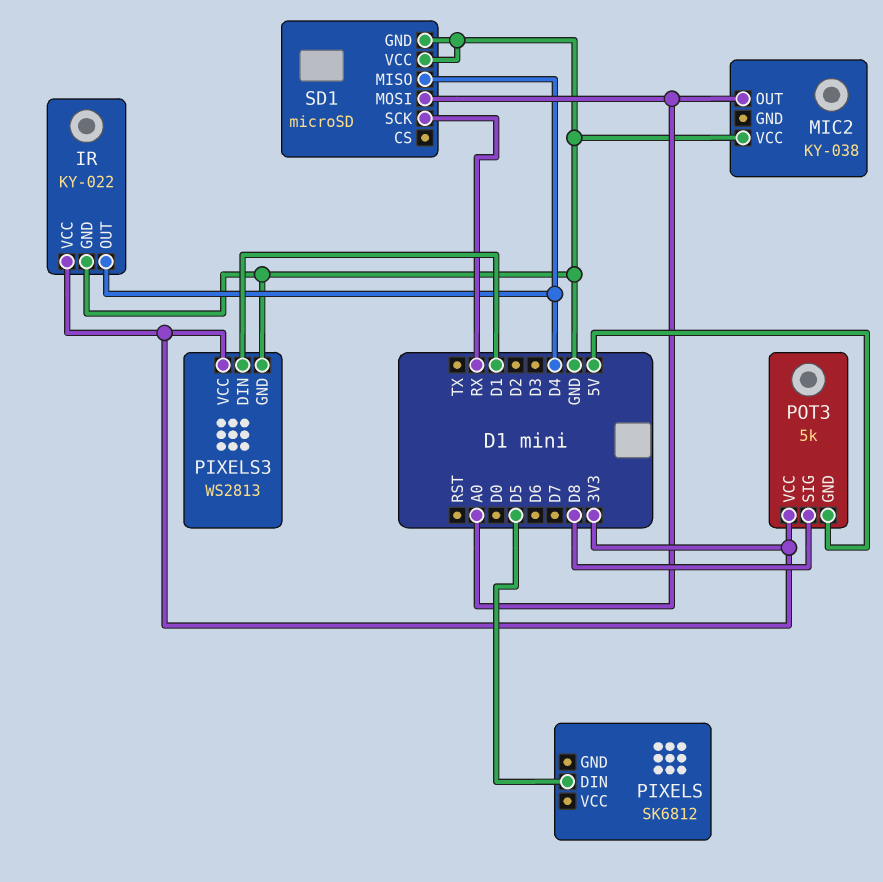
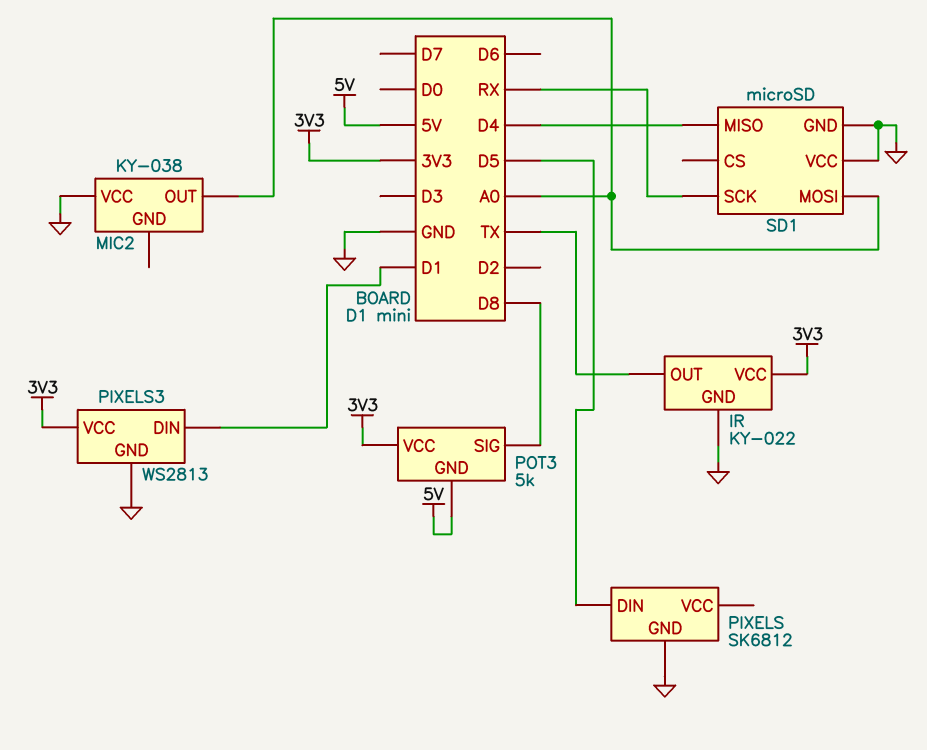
IR pin OUT: D4 -> TX
PIXELS pin GND: none -> GND

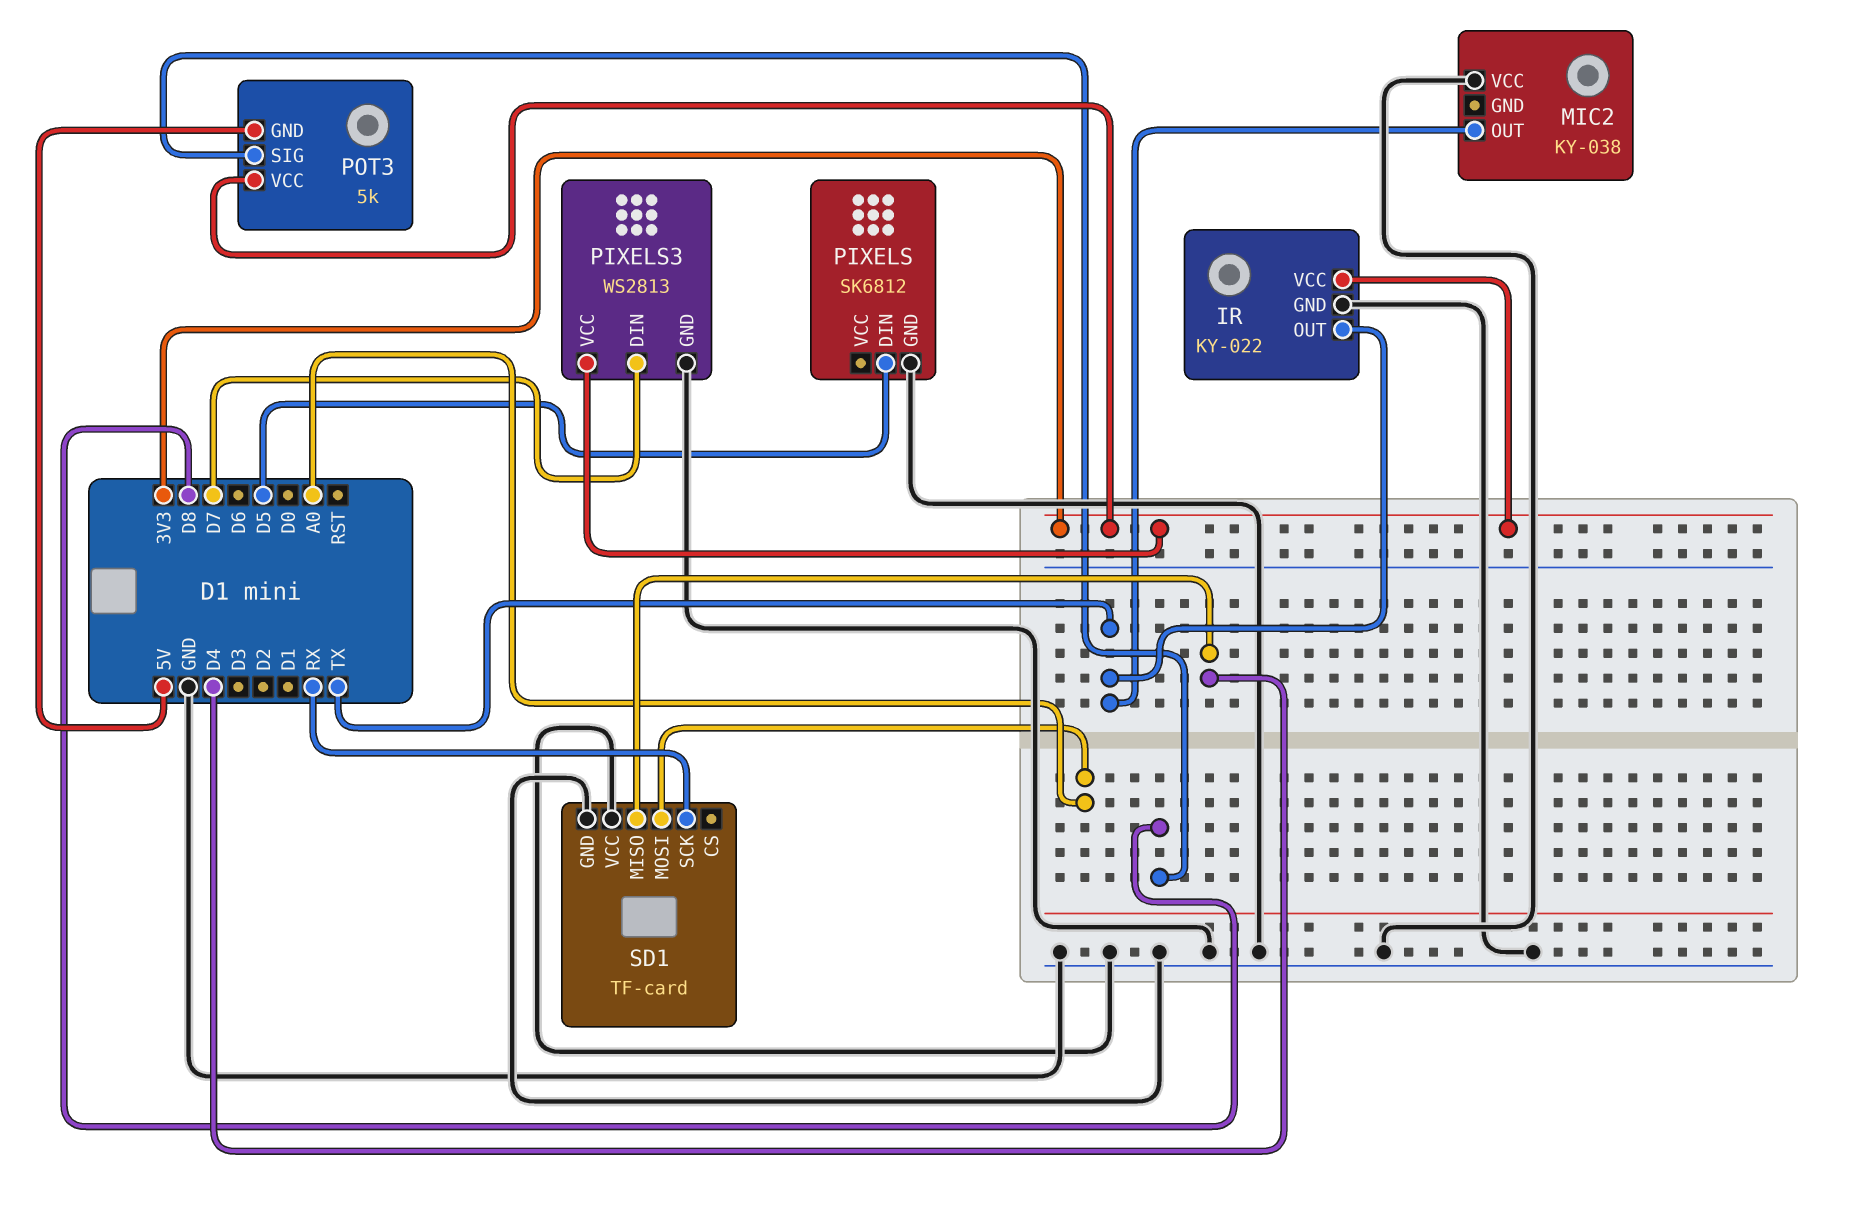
MIC2 pin OUT: A0 -> TX
PIXELS3 pin DIN: D1 -> D7
SD1: microSD -> TF-card

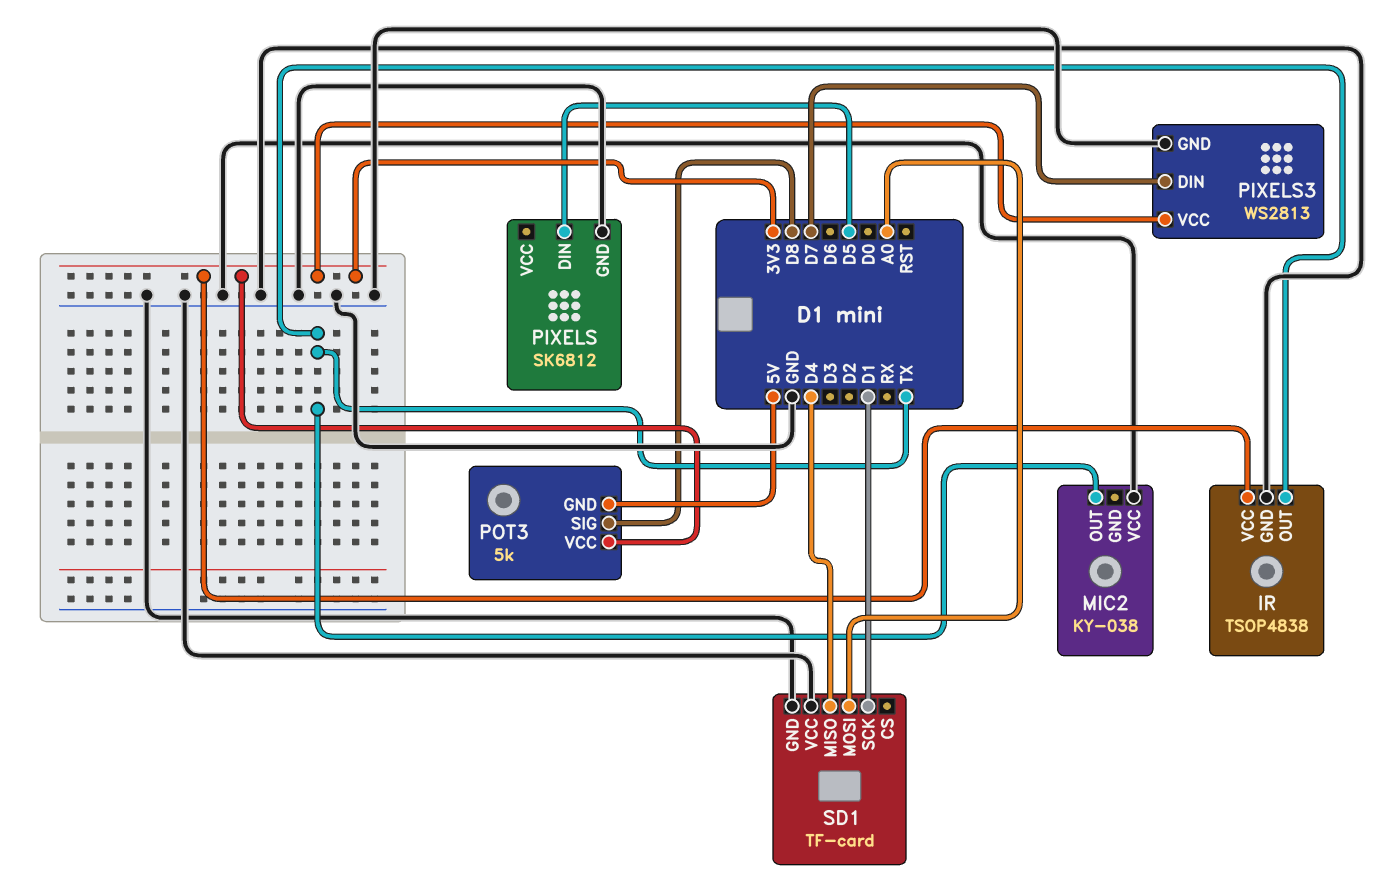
IR: KY-022 -> TSOP4838
SD1 pin SCK: RX -> D1

